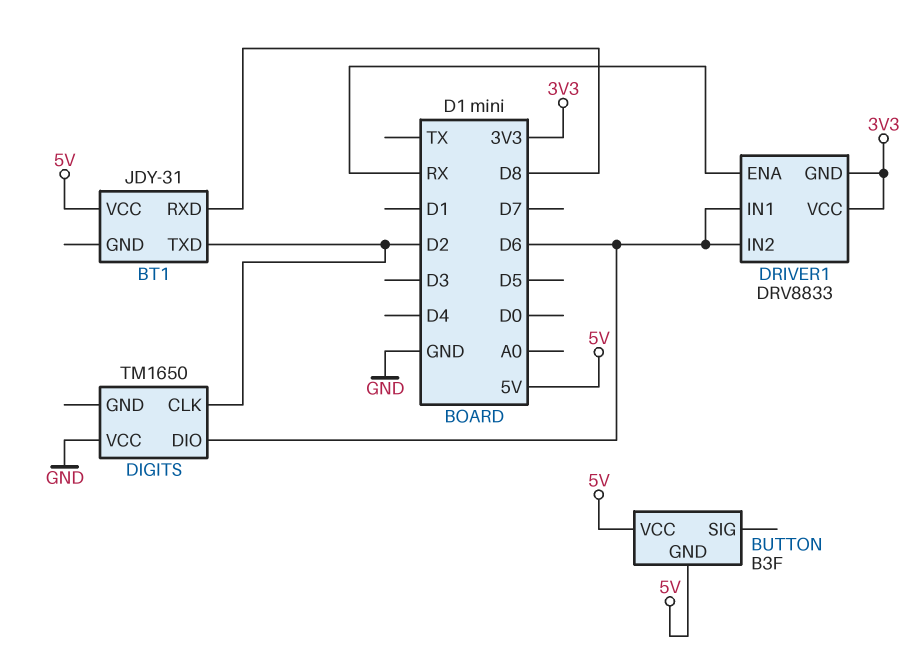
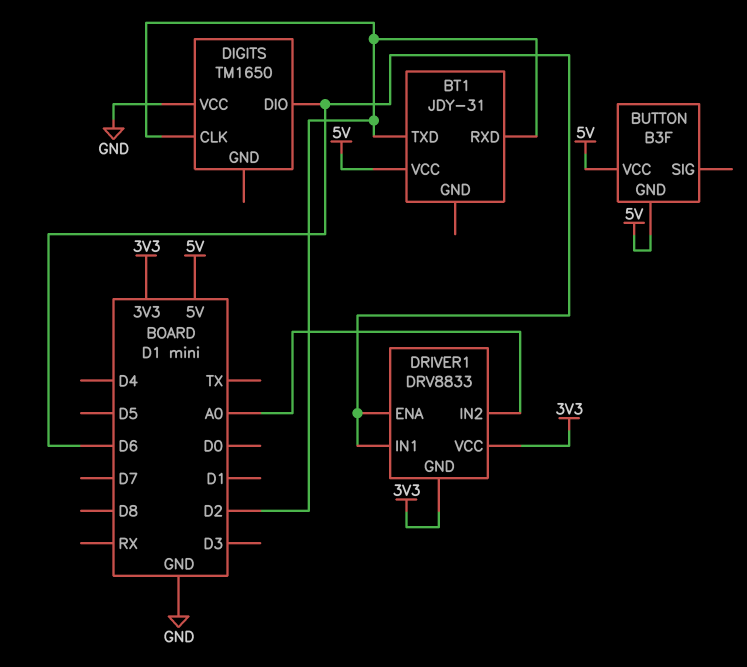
BT1 pin RXD: D8 -> D2
DRIVER1 pin ENA: RX -> D6
DRIVER1 pin IN2: D6 -> A0

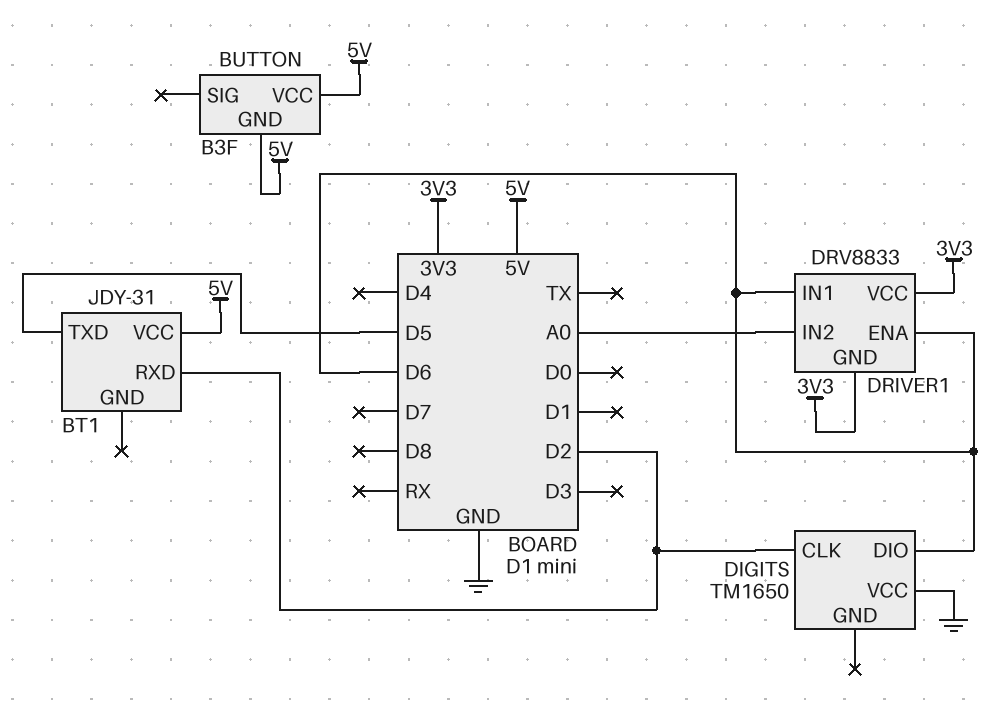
BT1 pin TXD: D2 -> D5

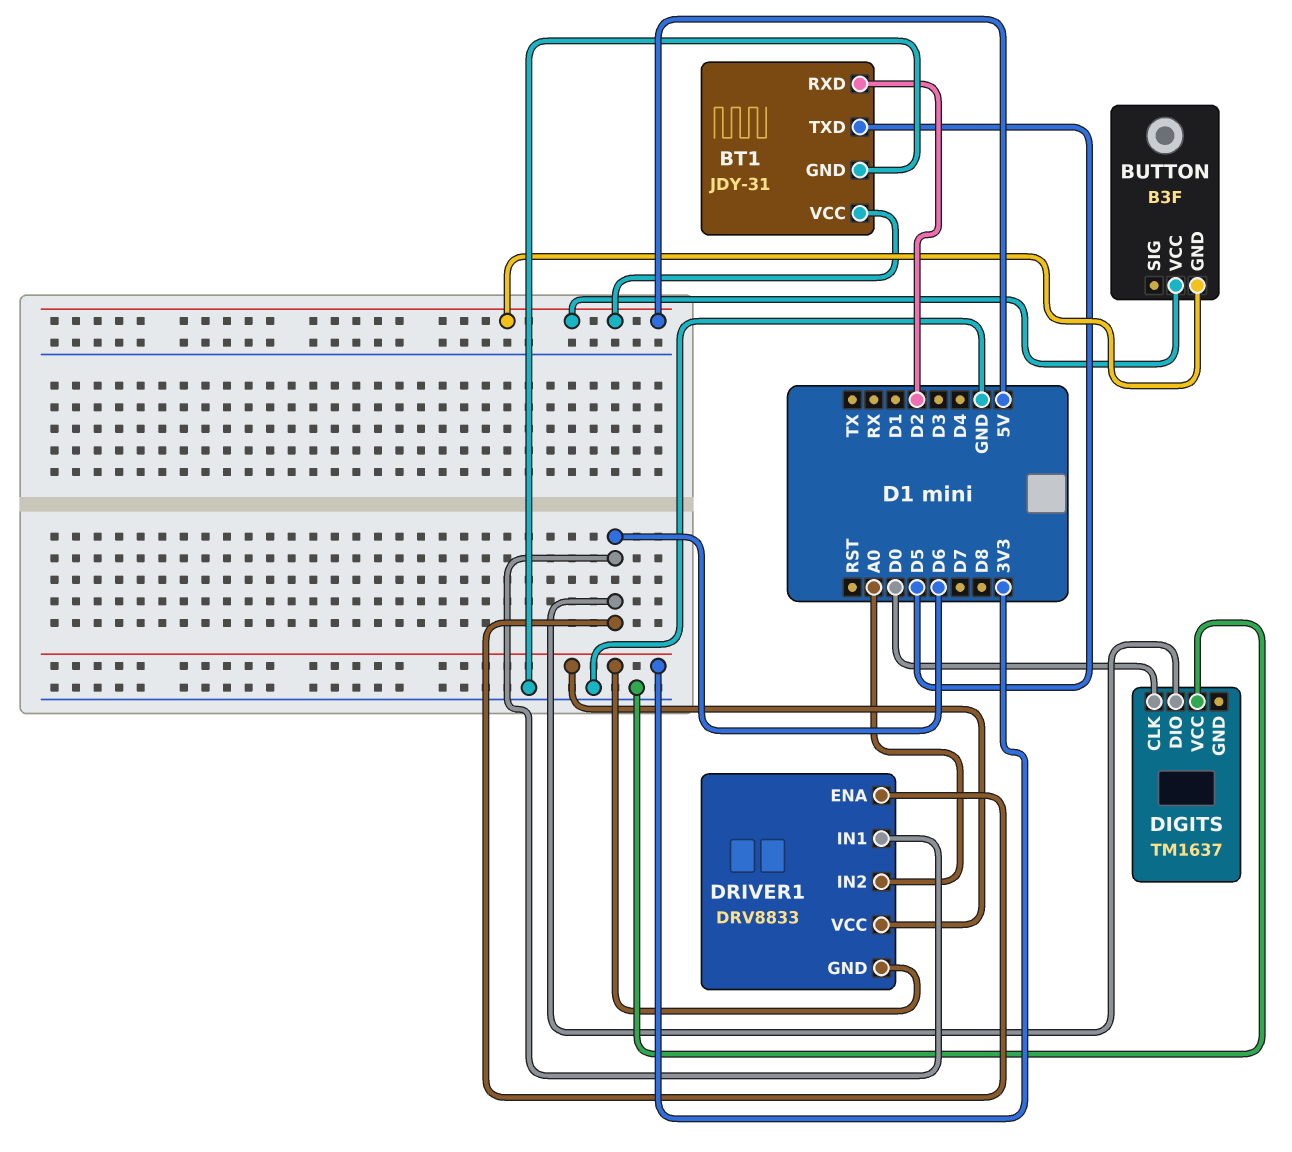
BT1 pin GND: none -> GND
DIGITS: TM1650 -> TM1637
DIGITS pin CLK: D2 -> D0

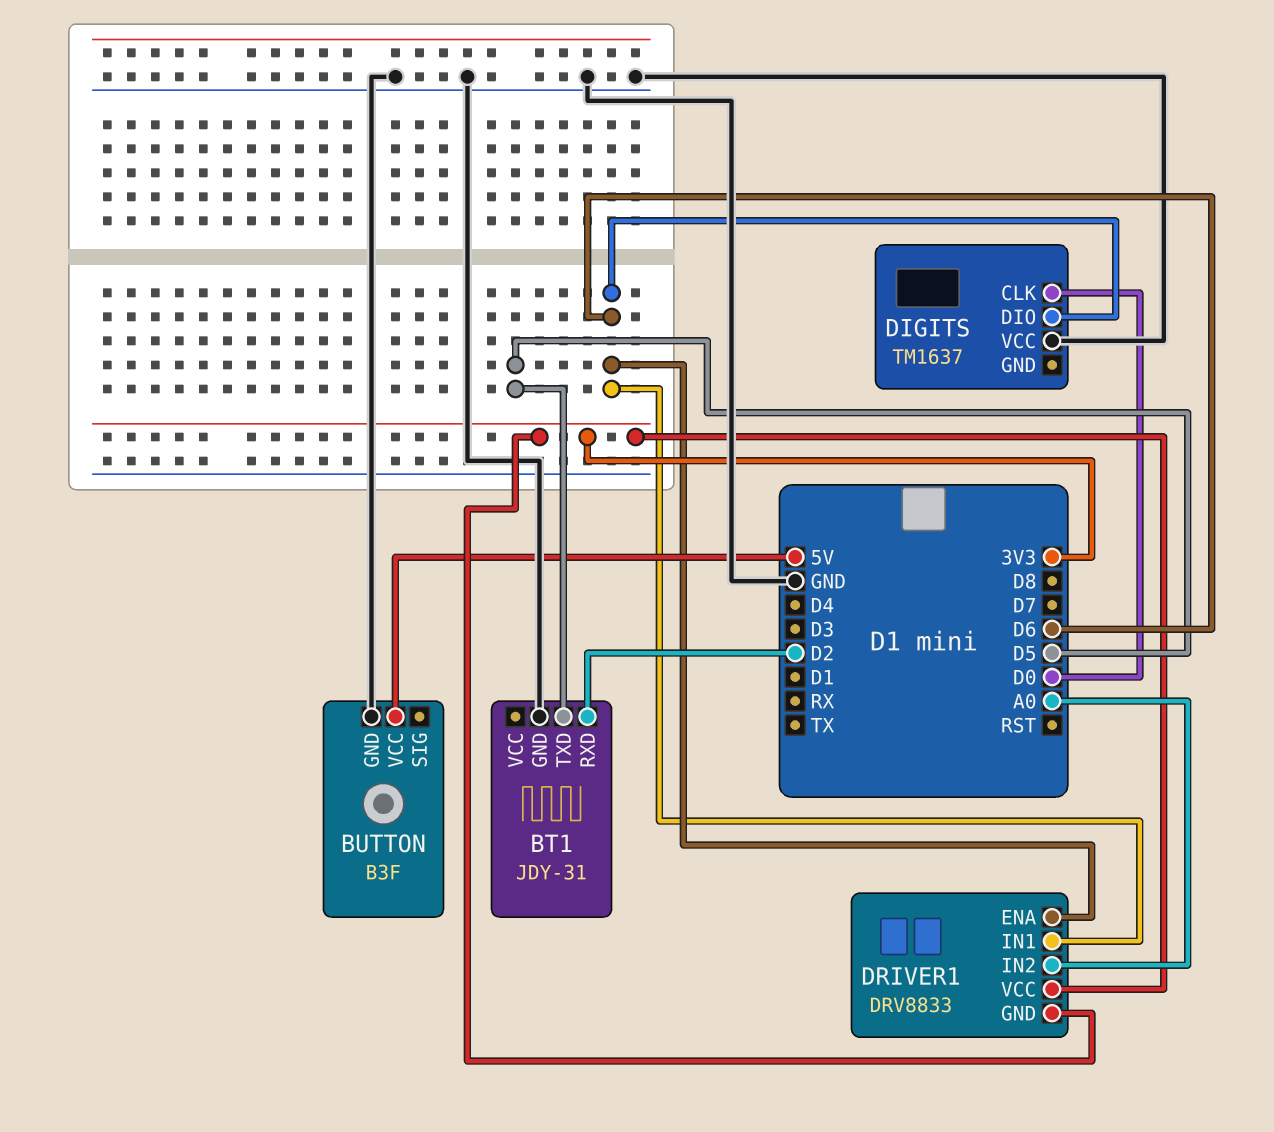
BT1 pin VCC: 5V -> none
BUTTON pin GND: 5V -> GND

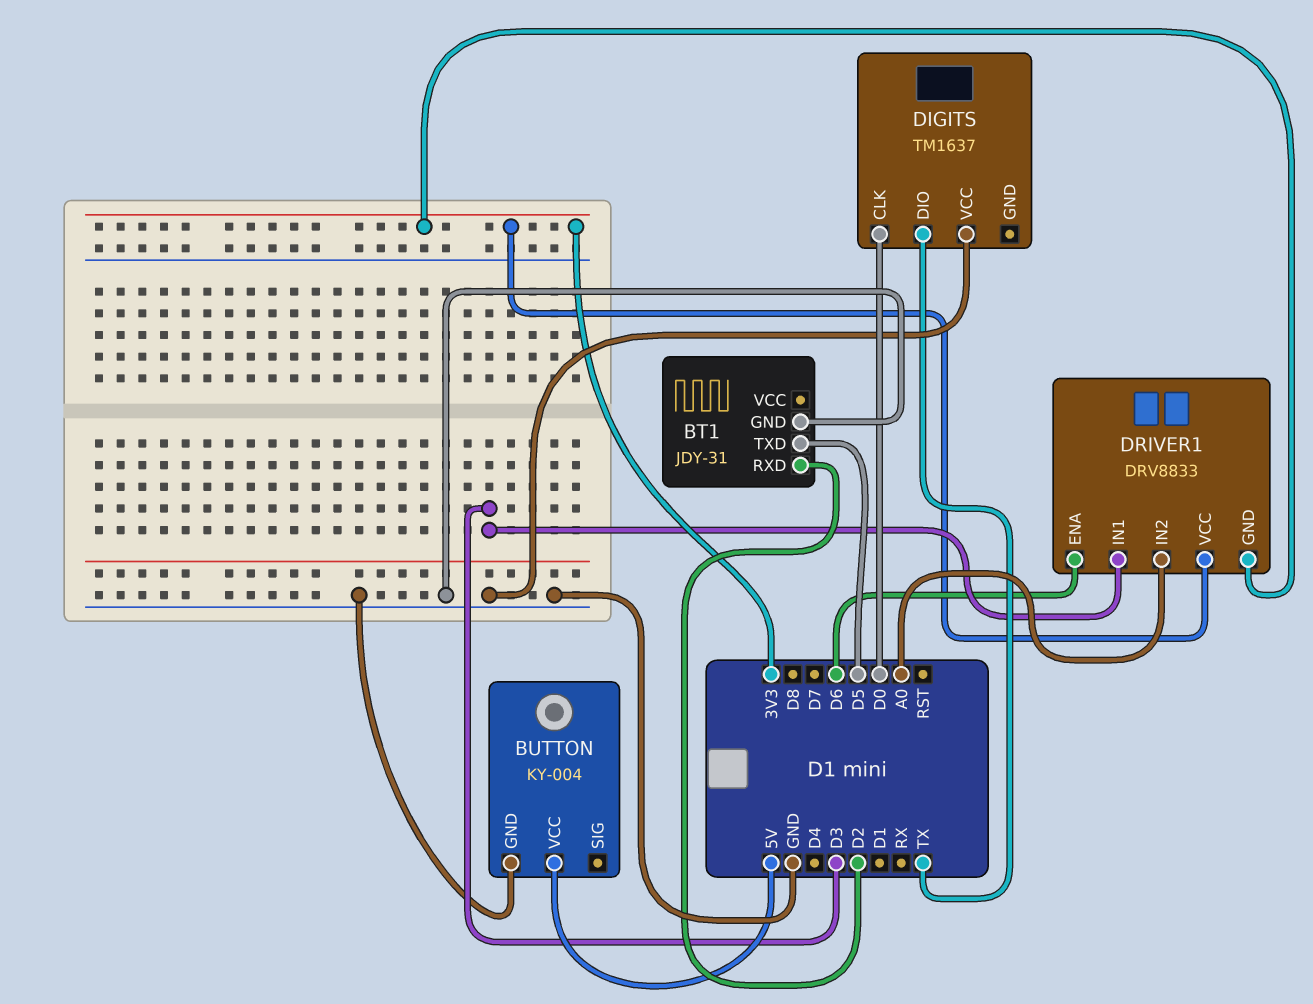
BUTTON: B3F -> KY-004
DIGITS pin DIO: D6 -> TX
DRIVER1 pin IN1: D6 -> D3

